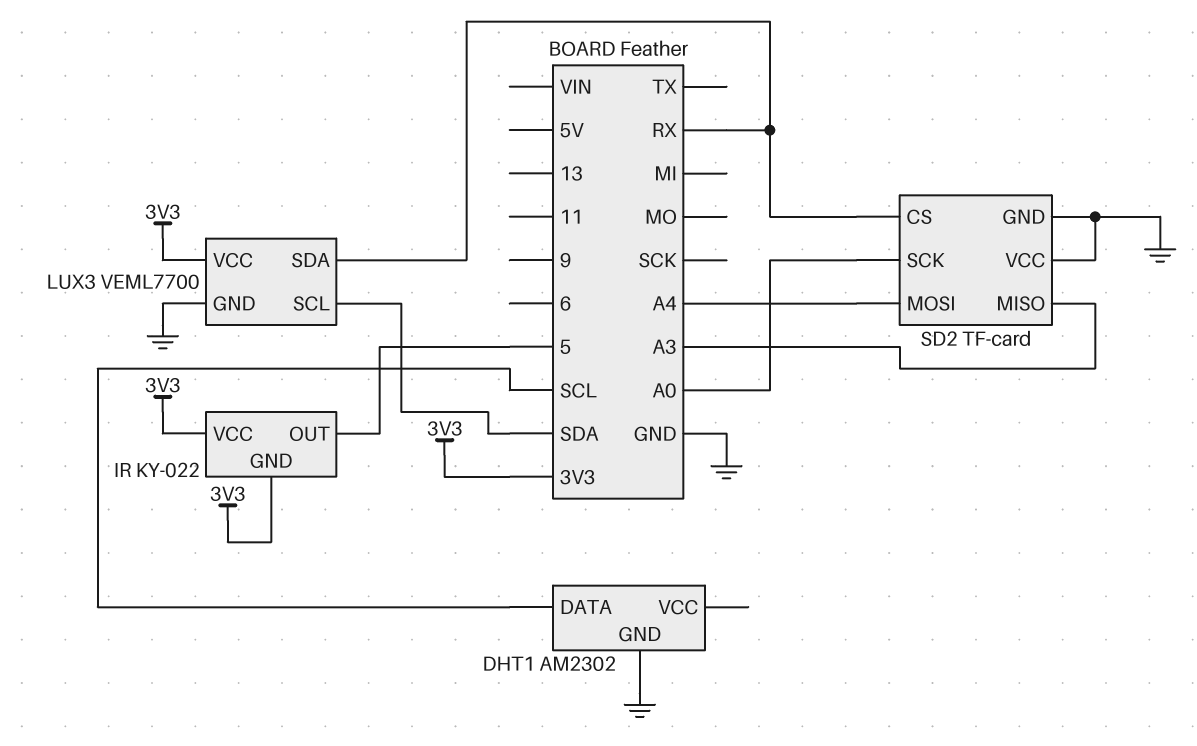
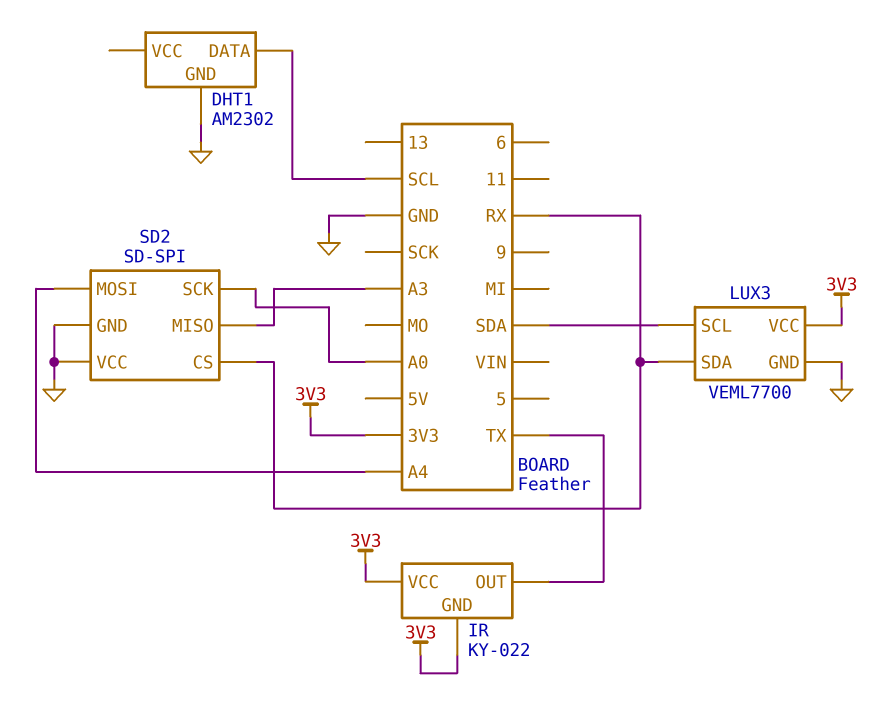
IR pin OUT: 5 -> TX
SD2: TF-card -> SD-SPI

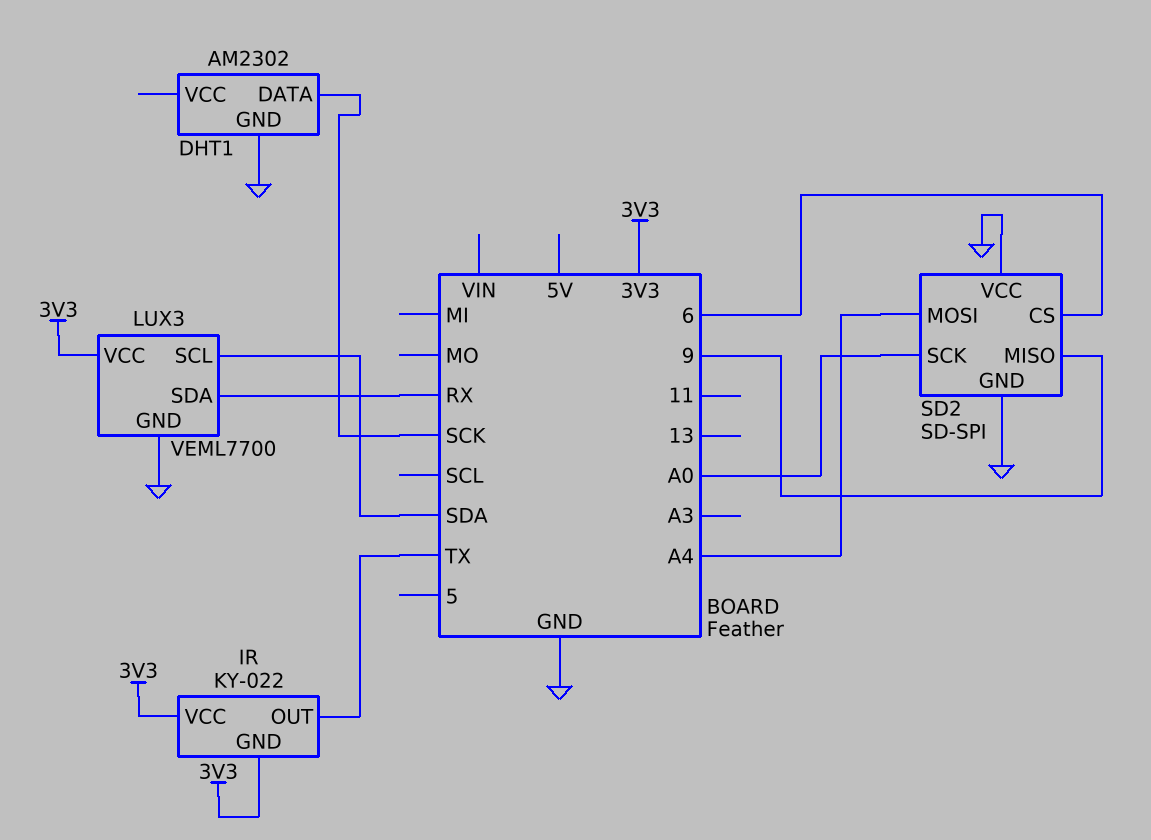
DHT1 pin DATA: SCL -> SCK
SD2 pin CS: RX -> 6
SD2 pin MISO: A3 -> 9

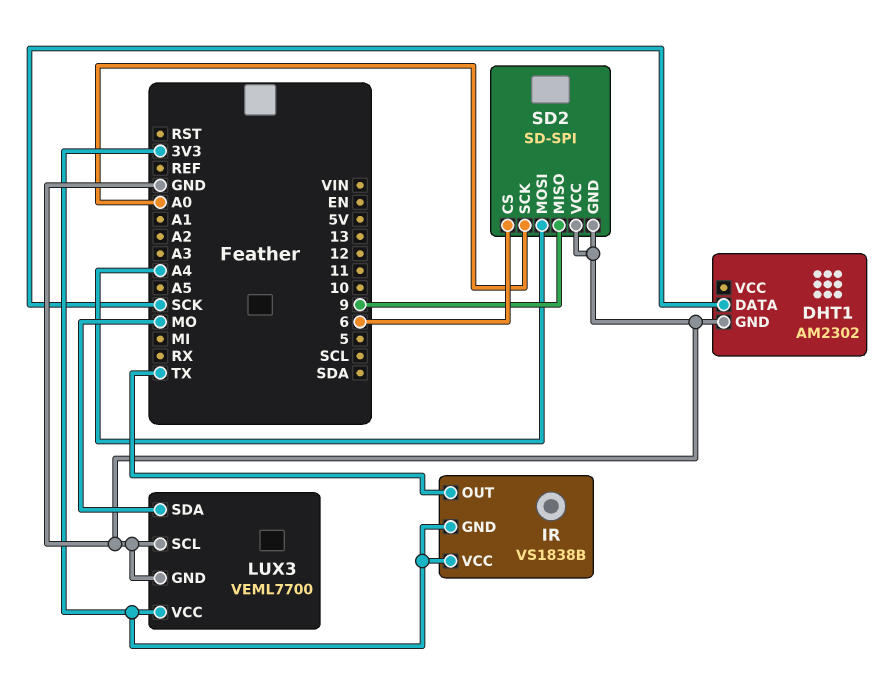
IR: KY-022 -> VS1838B
LUX3 pin SCL: SDA -> GND
LUX3 pin SDA: RX -> MO

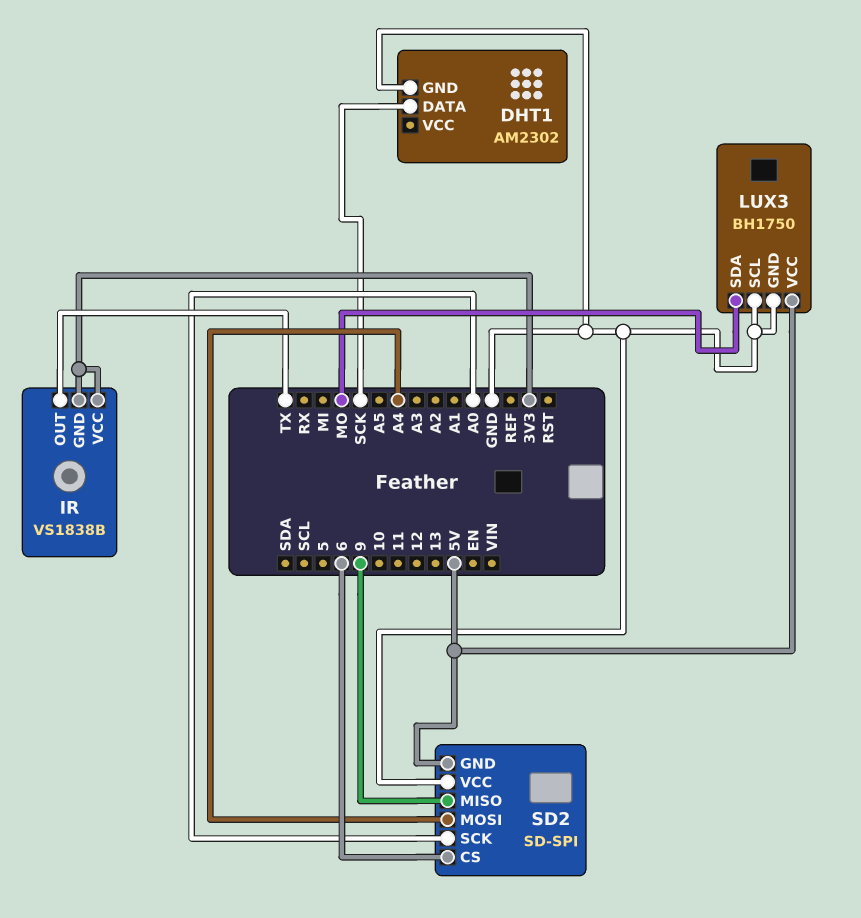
LUX3: VEML7700 -> BH1750
LUX3 pin VCC: 3V3 -> 5V
SD2 pin GND: GND -> 5V

